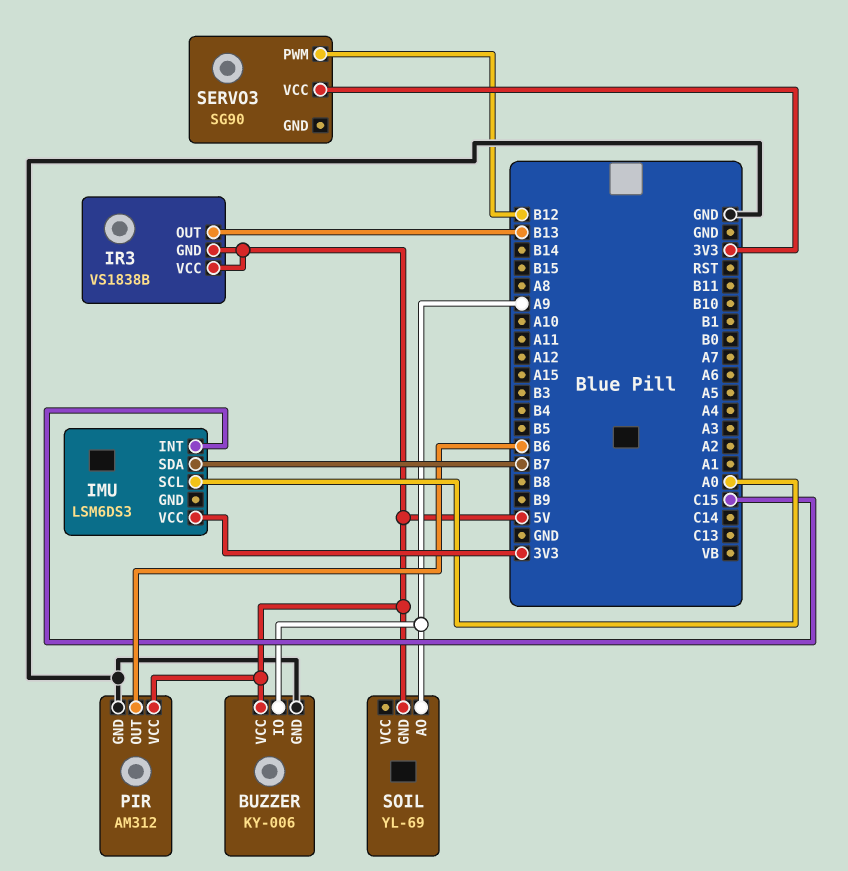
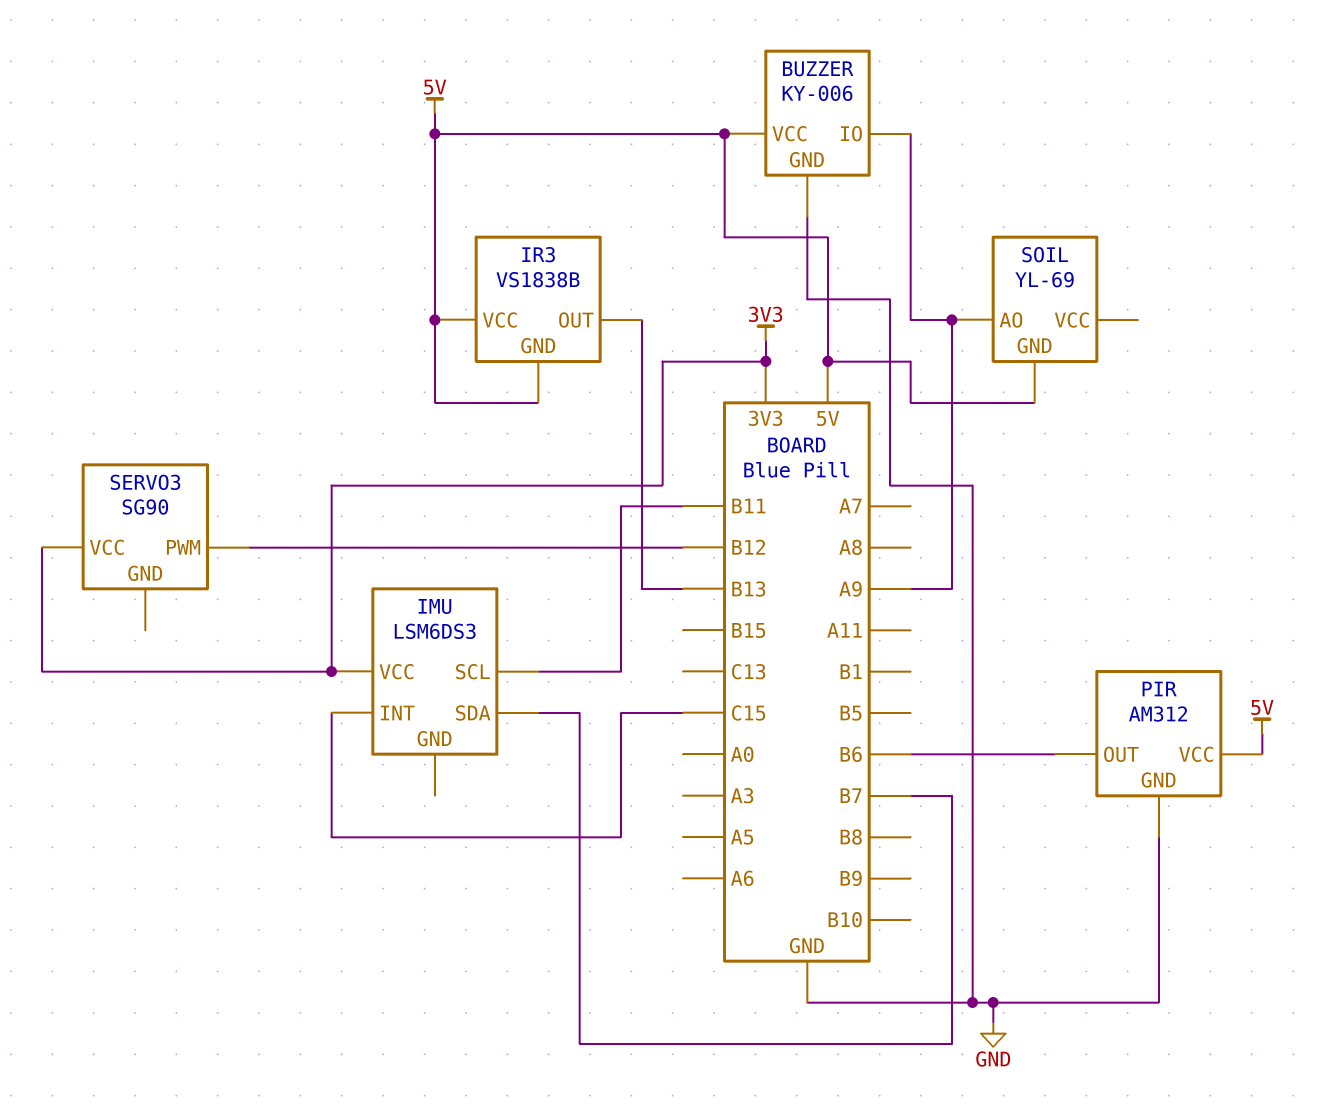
IMU pin SCL: A0 -> B11

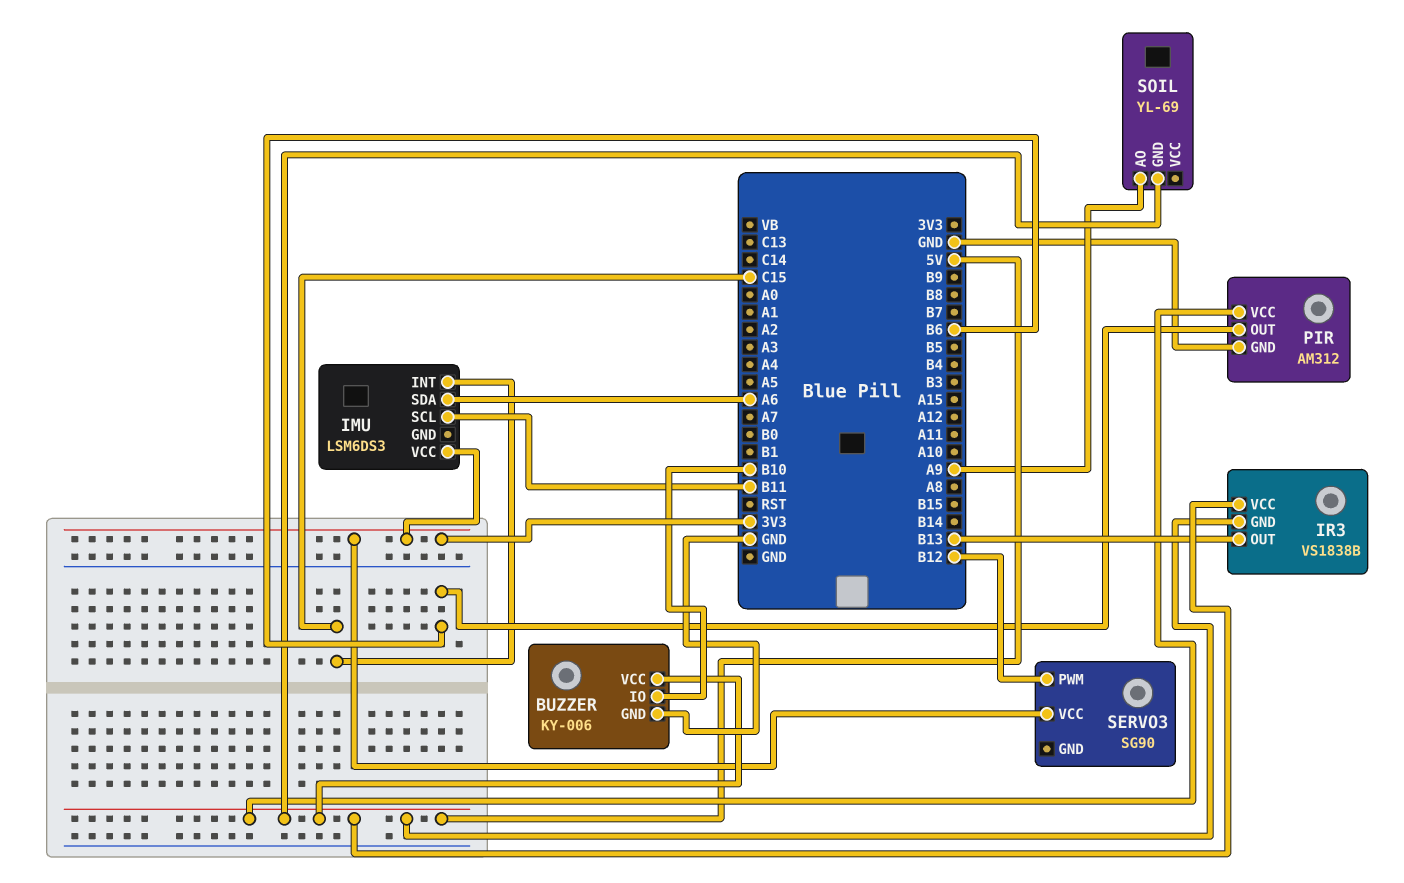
BUZZER pin IO: A9 -> B10
IMU pin SDA: B7 -> A6

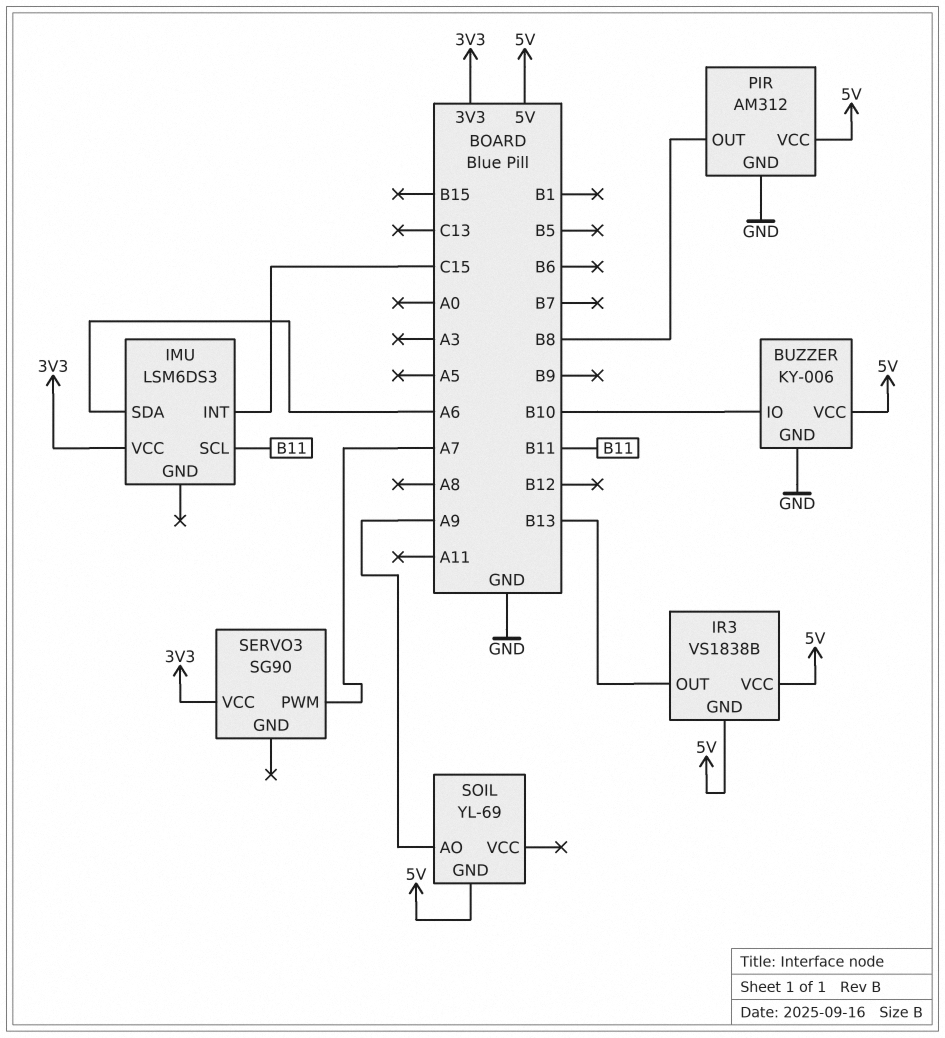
PIR pin OUT: B6 -> B8
SERVO3 pin PWM: B12 -> A7

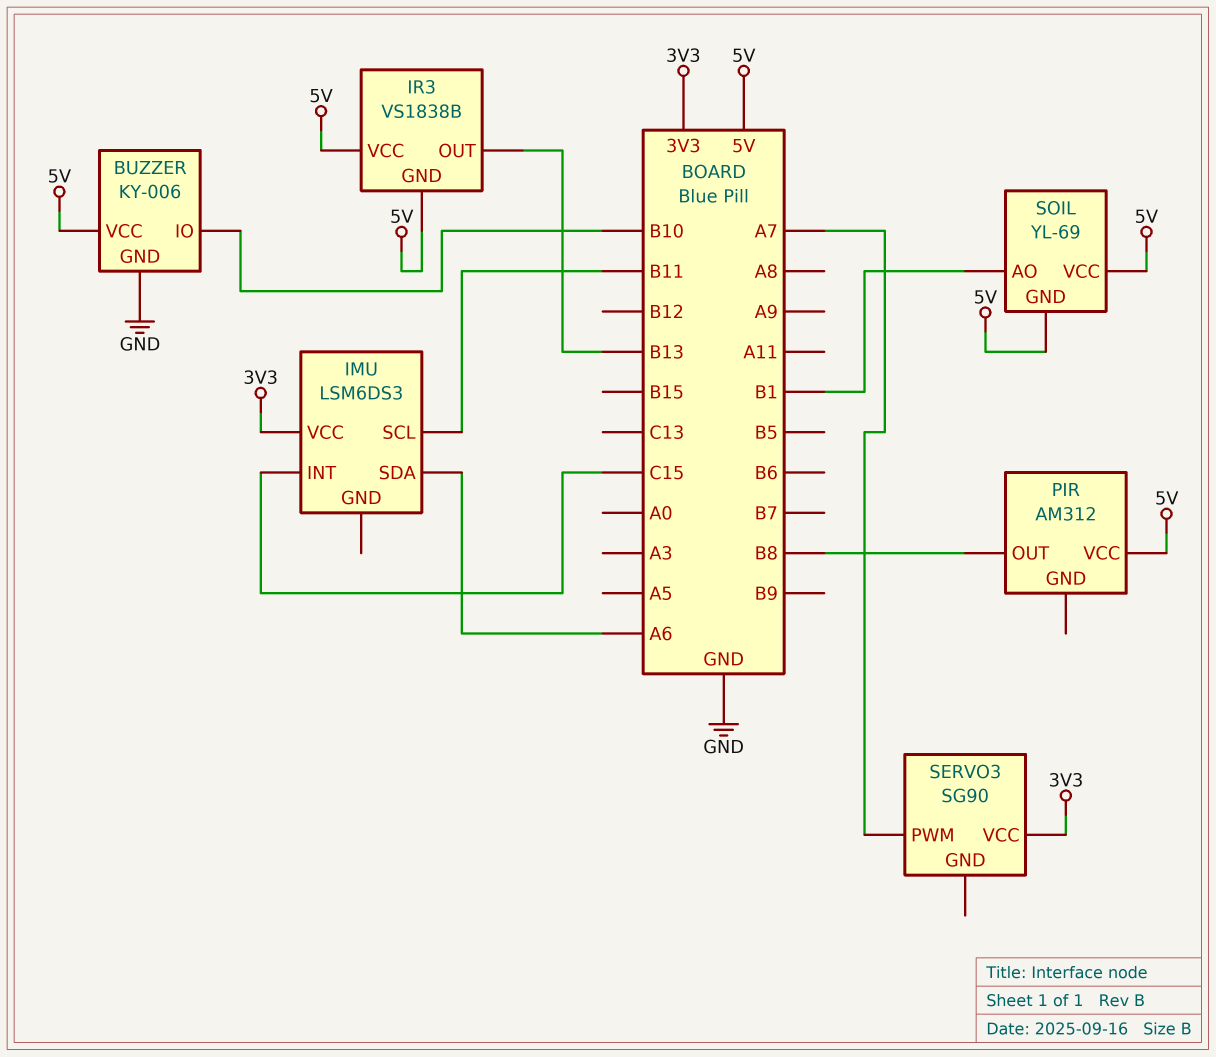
PIR pin GND: GND -> none
SOIL pin AO: A9 -> B1
SOIL pin VCC: none -> 5V

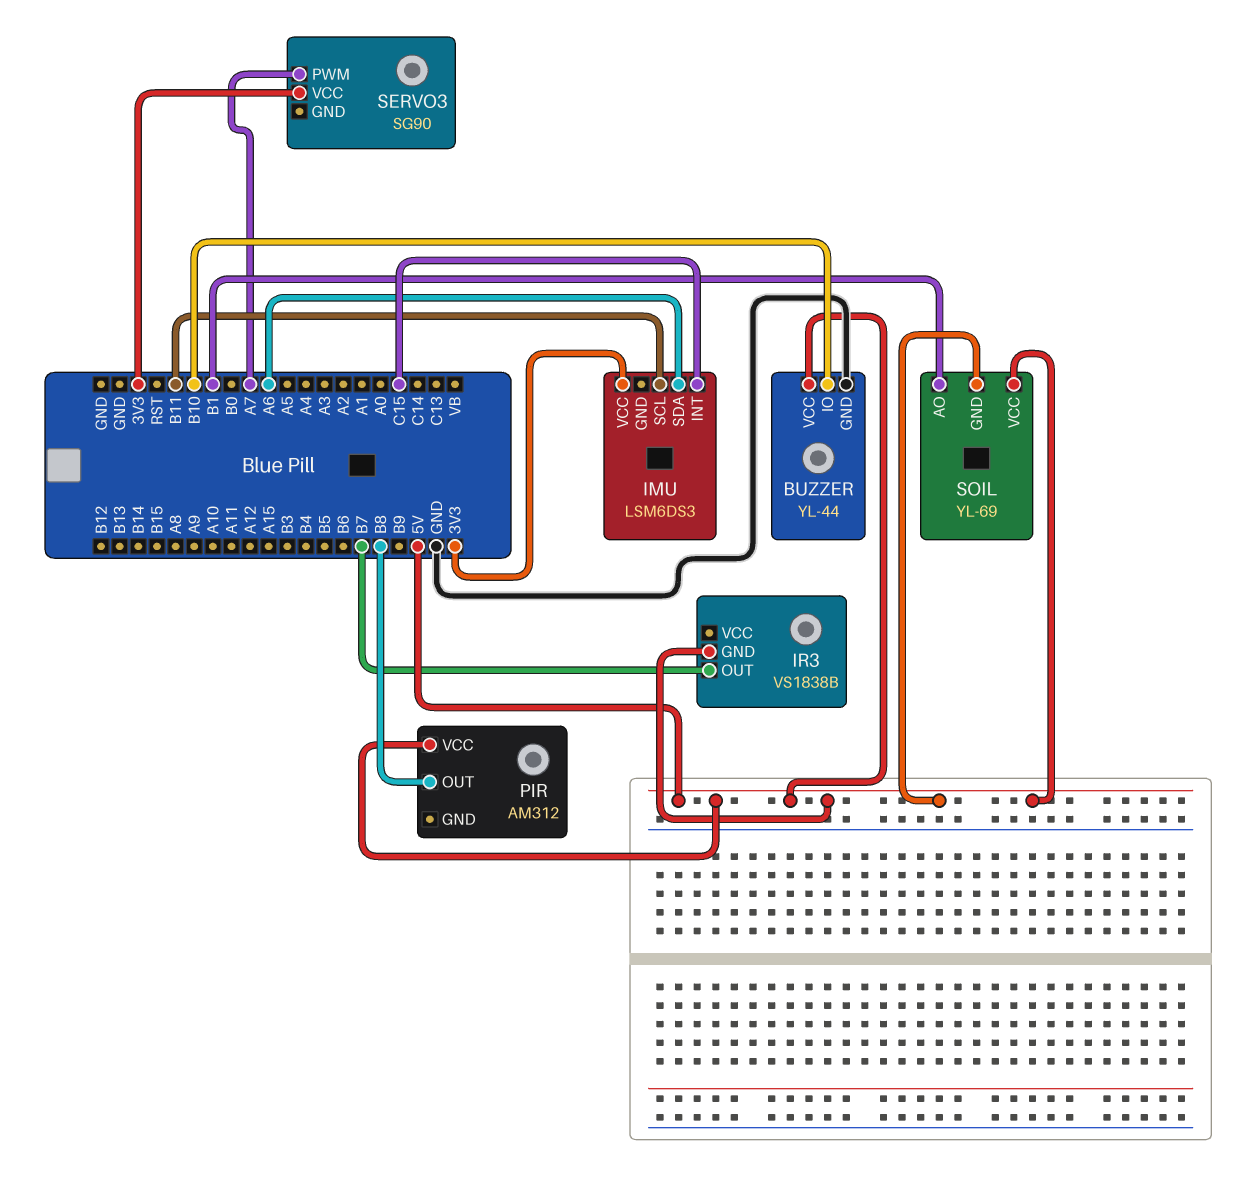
BUZZER: KY-006 -> YL-44
IR3 pin OUT: B13 -> B7
IR3 pin VCC: 5V -> none

